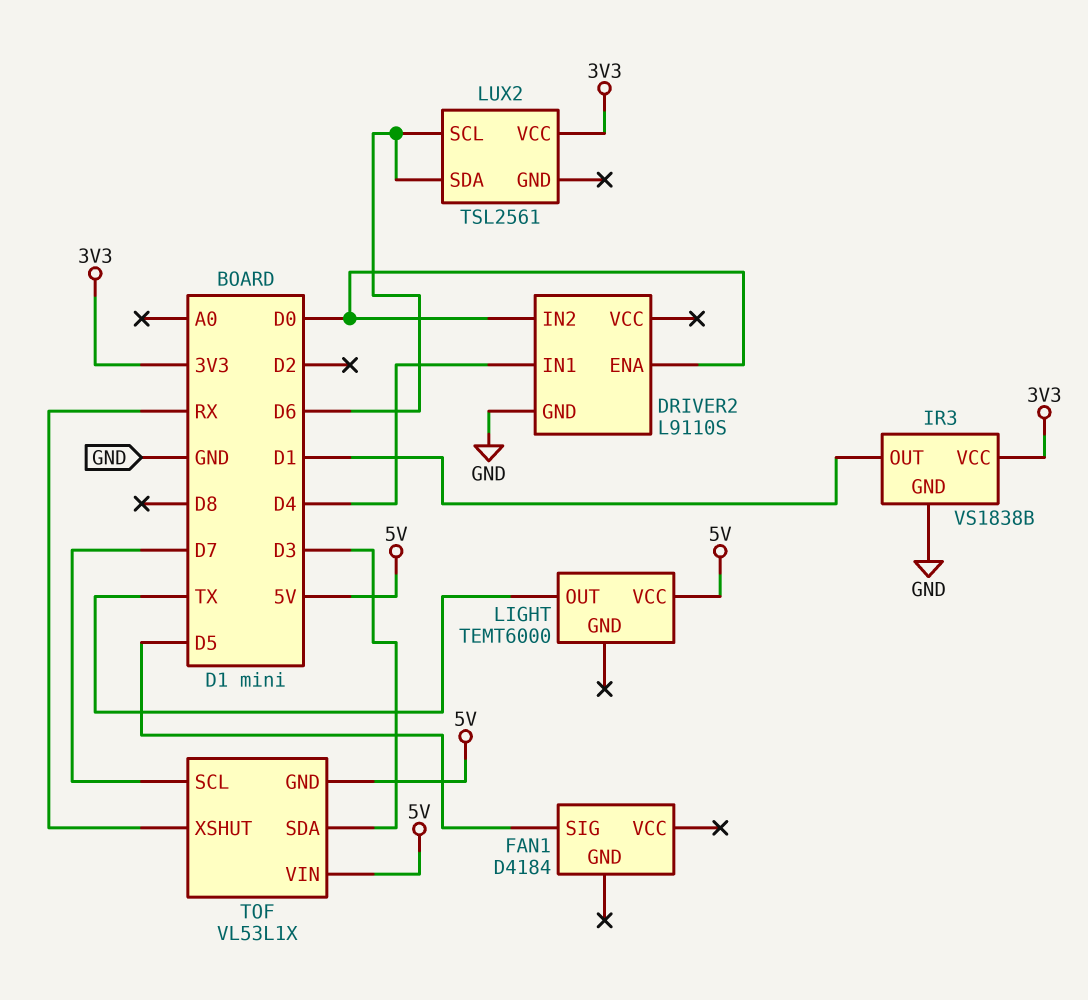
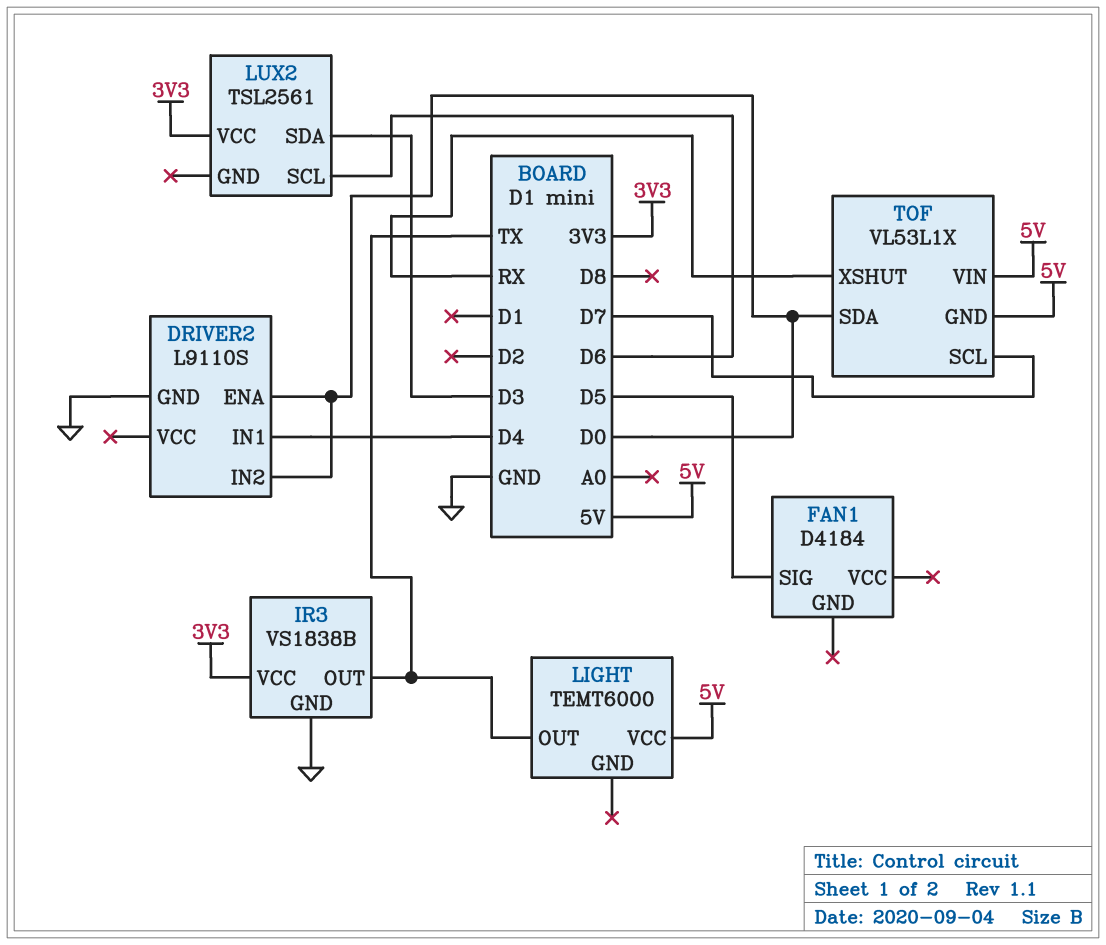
IR3 pin OUT: D1 -> TX
LUX2 pin SDA: D6 -> D3
TOF pin SDA: D3 -> D0

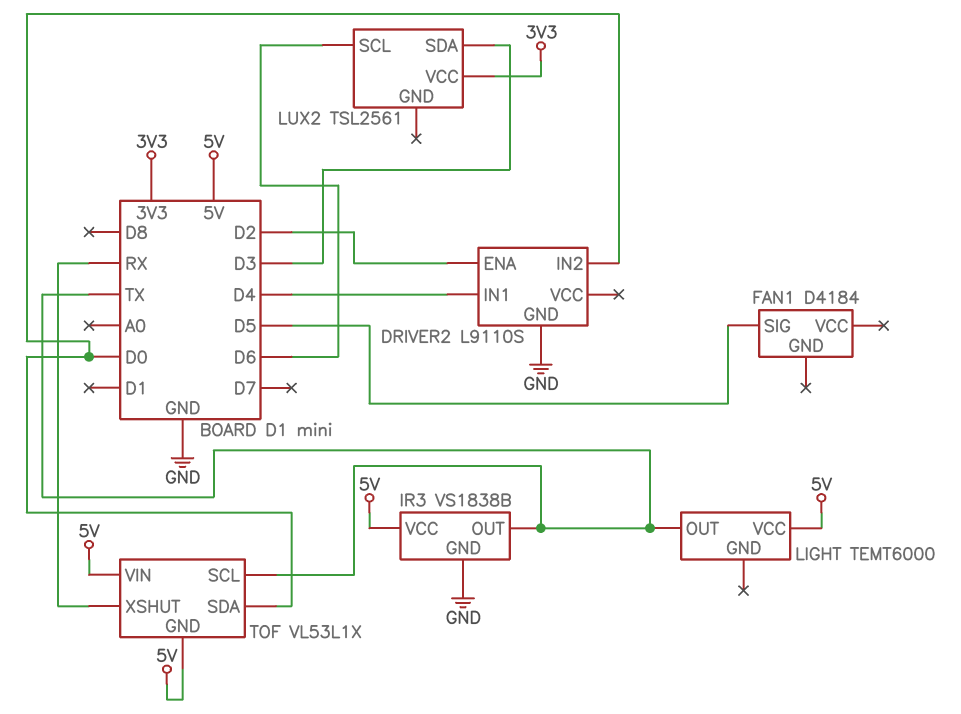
DRIVER2 pin ENA: D0 -> D2
IR3 pin VCC: 3V3 -> 5V
TOF pin SCL: D7 -> TX

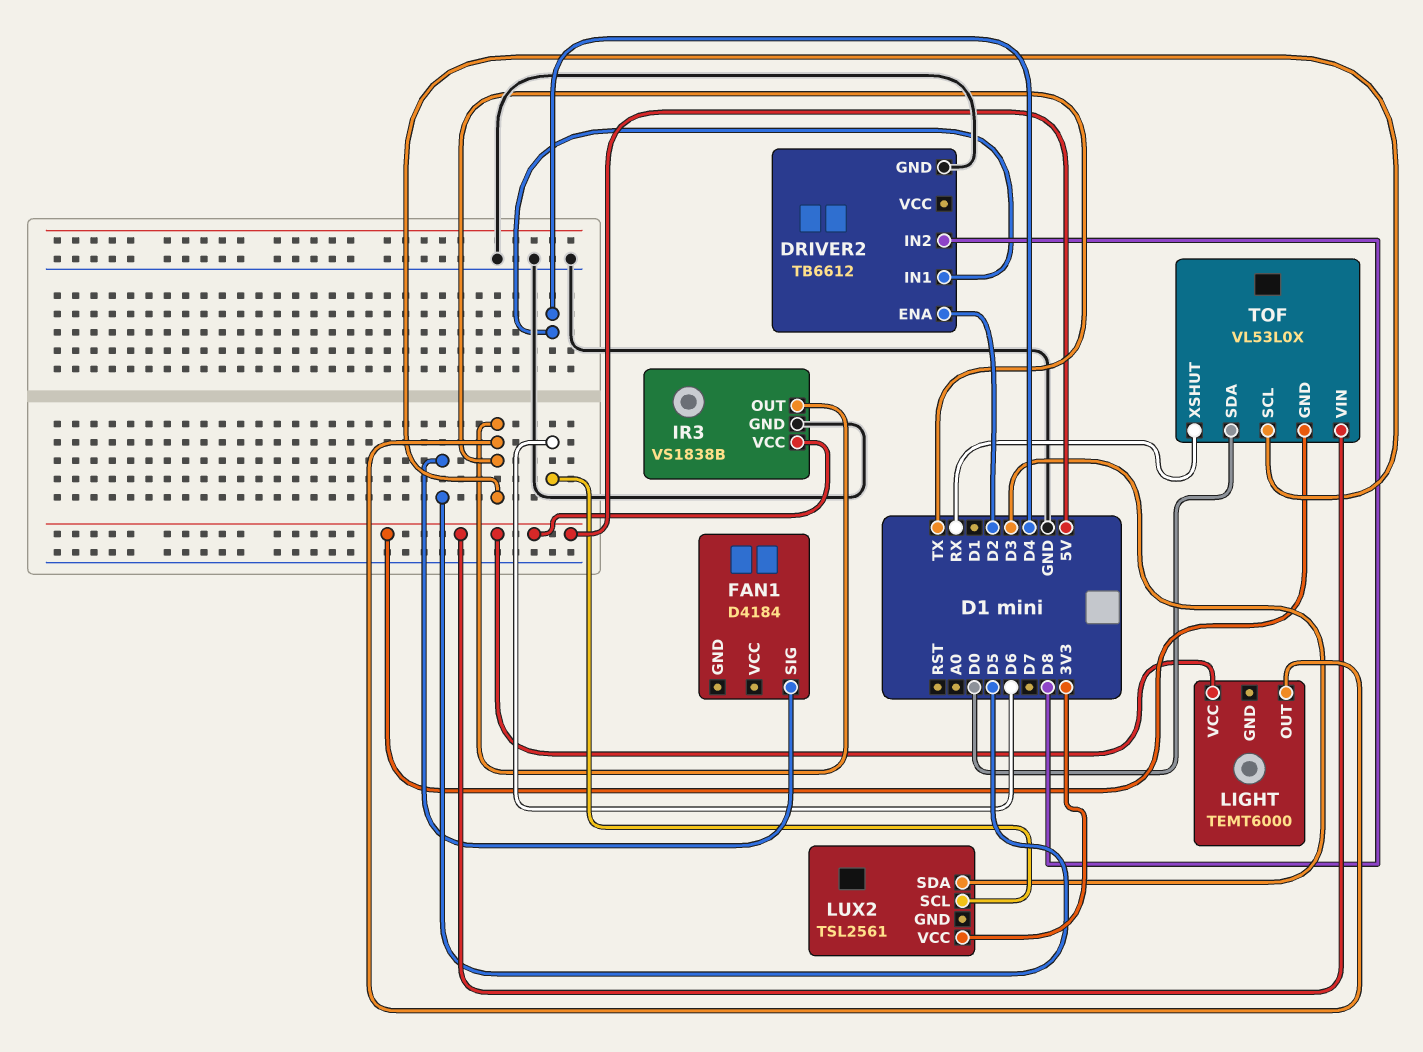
DRIVER2: L9110S -> TB6612
DRIVER2 pin IN2: D0 -> D8
TOF: VL53L1X -> VL53L0X

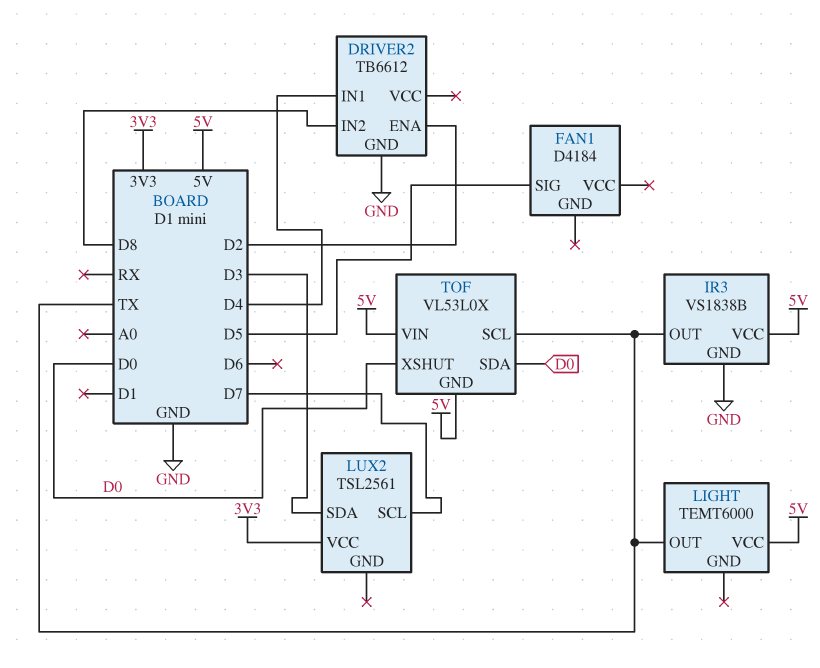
LUX2 pin SCL: D6 -> D7
TOF pin XSHUT: RX -> D0

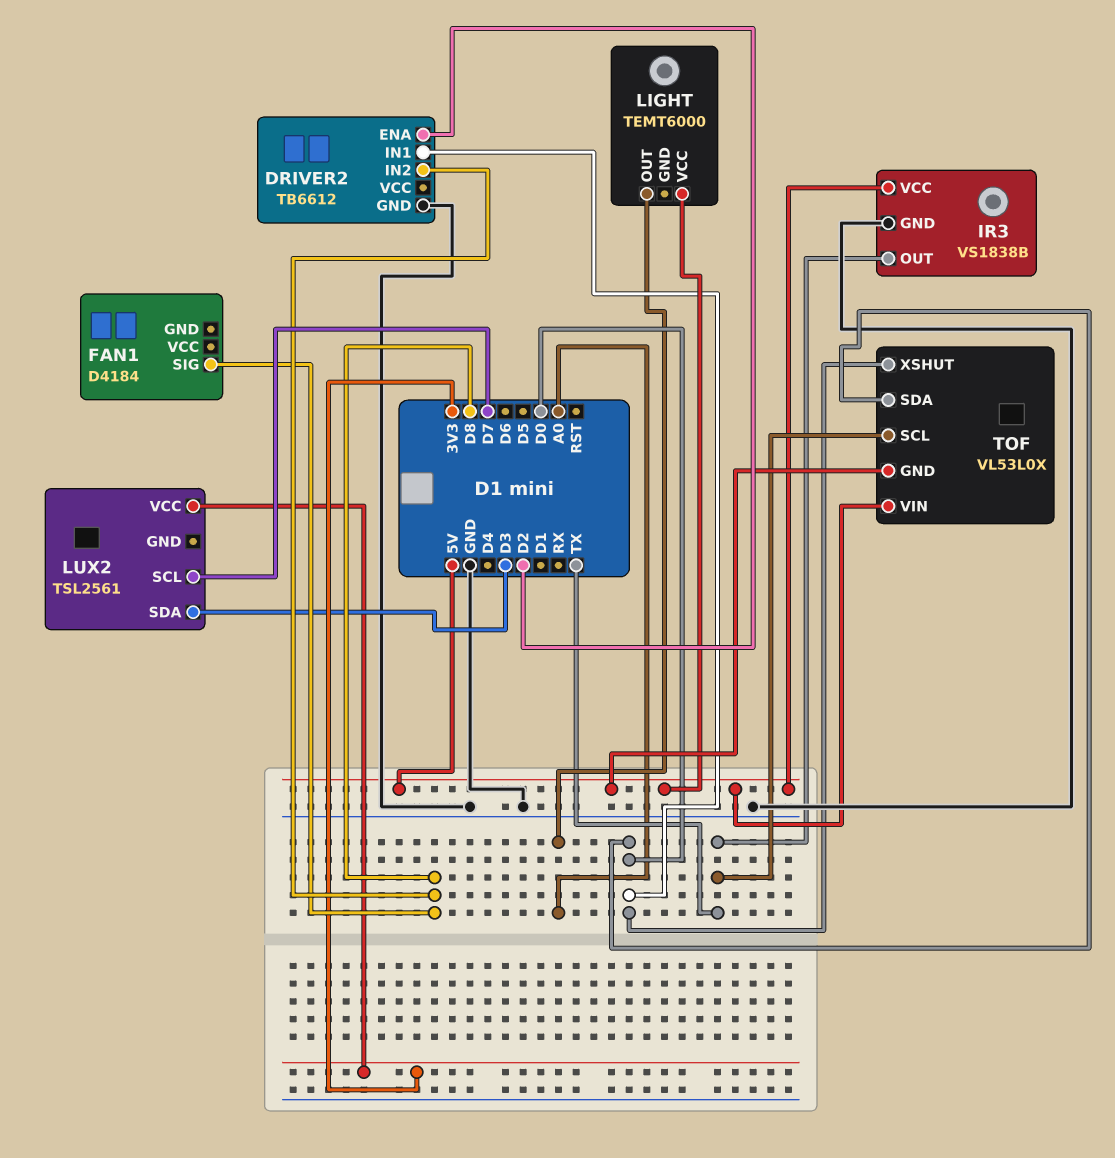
DRIVER2 pin IN1: D4 -> D0
FAN1 pin SIG: D5 -> D8
LIGHT pin OUT: TX -> A0

